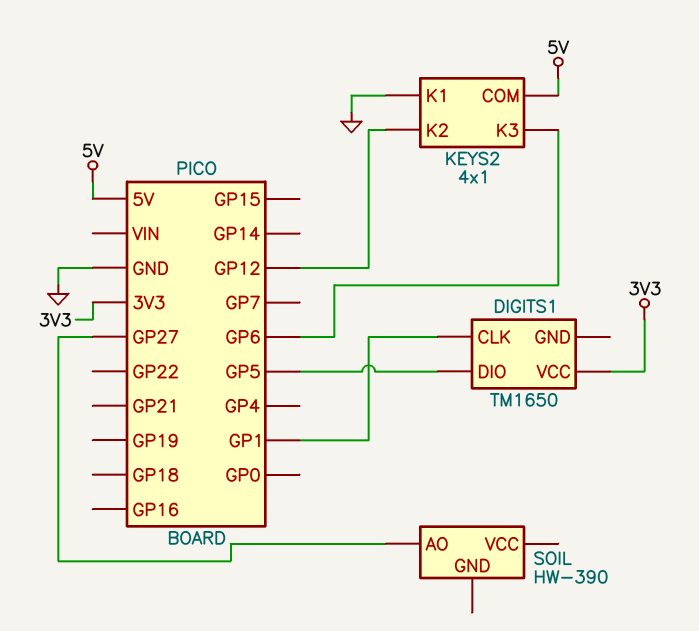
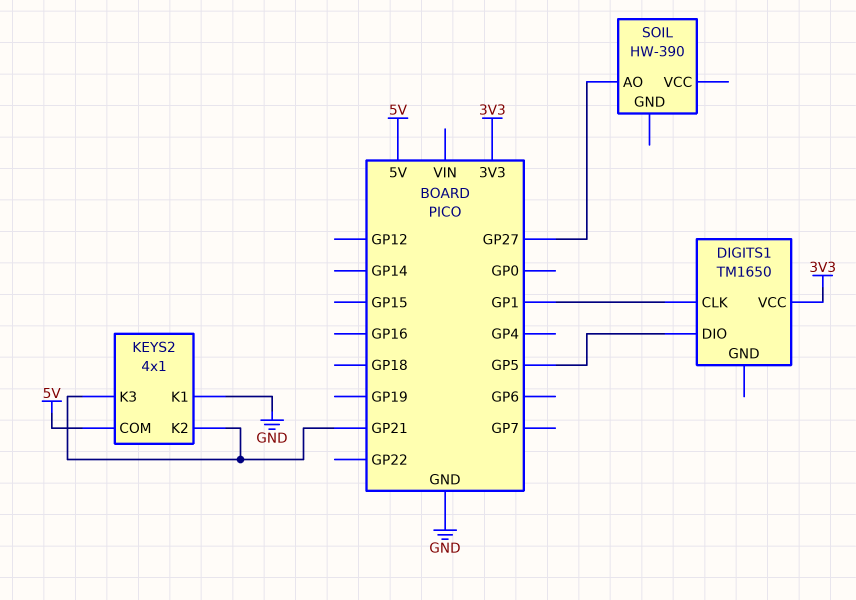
KEYS2 pin K2: GP12 -> GP21
KEYS2 pin K3: GP6 -> GP21

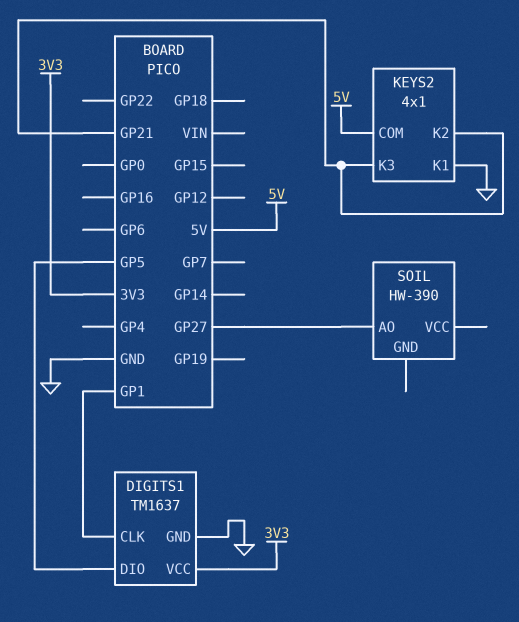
DIGITS1: TM1650 -> TM1637
DIGITS1 pin GND: none -> GND

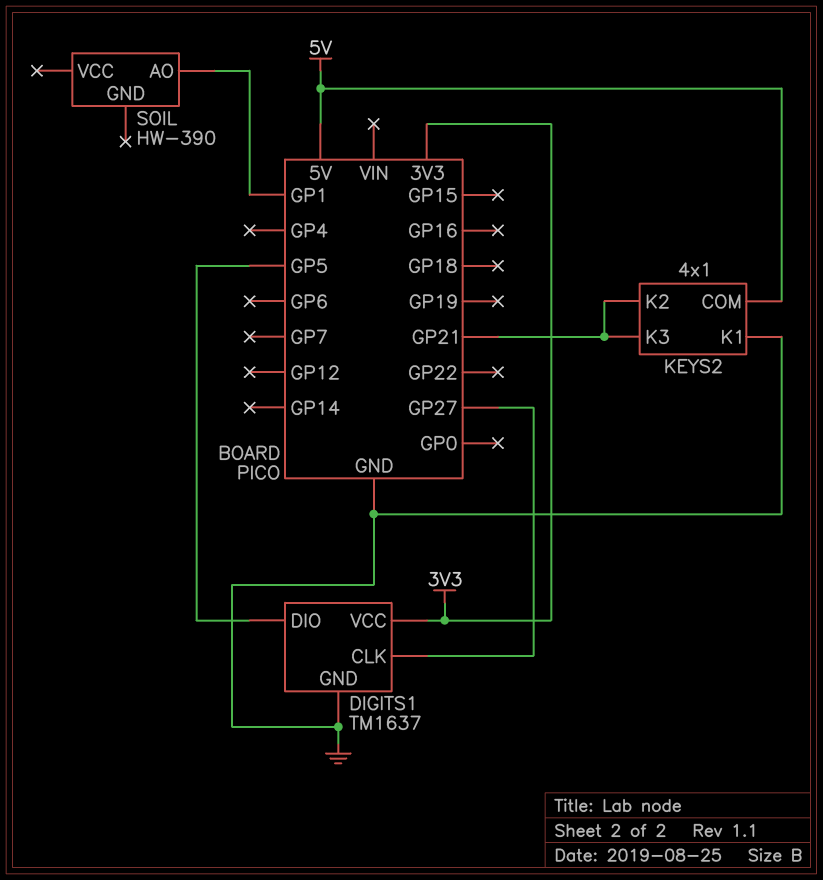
DIGITS1 pin CLK: GP1 -> GP27
SOIL pin AO: GP27 -> GP1

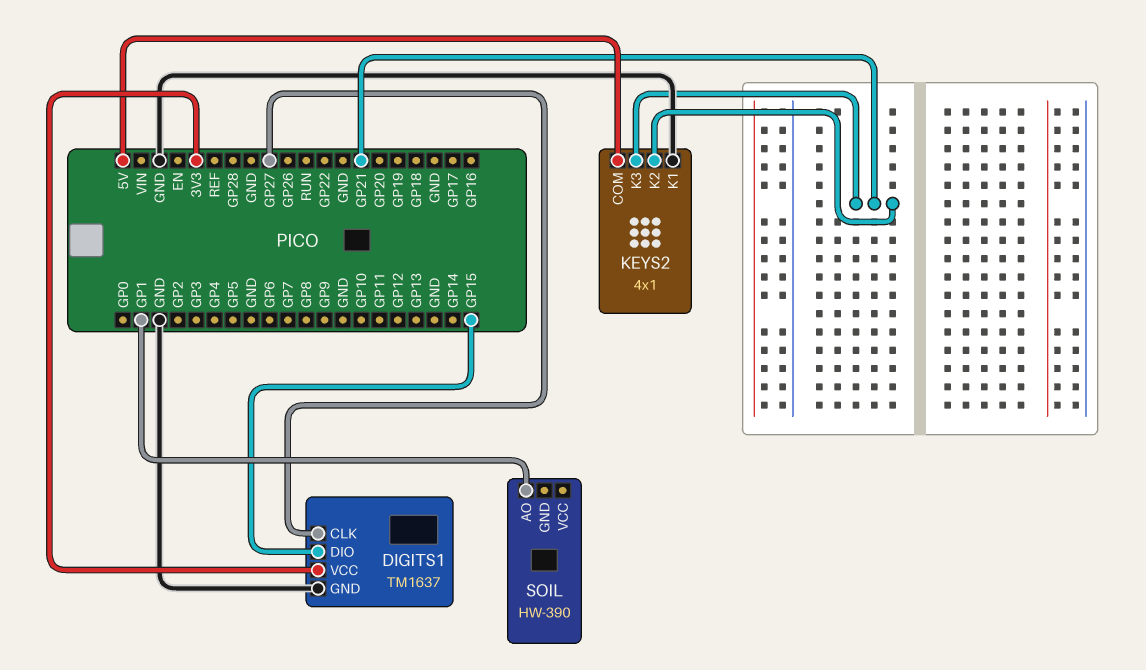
DIGITS1 pin DIO: GP5 -> GP15

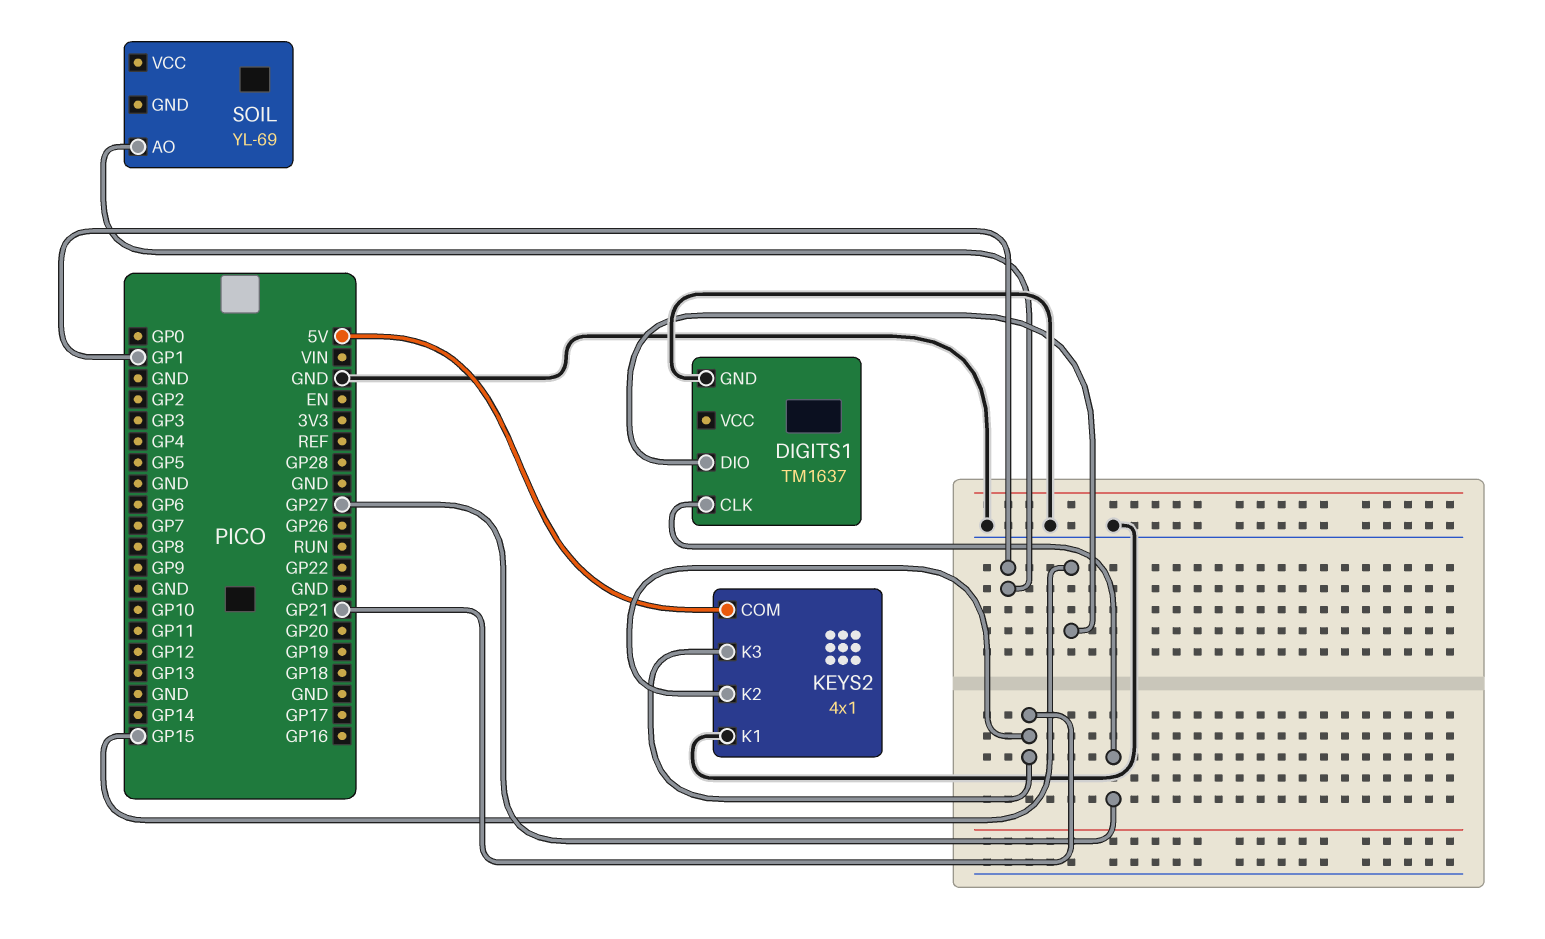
DIGITS1 pin VCC: 3V3 -> none
SOIL: HW-390 -> YL-69

